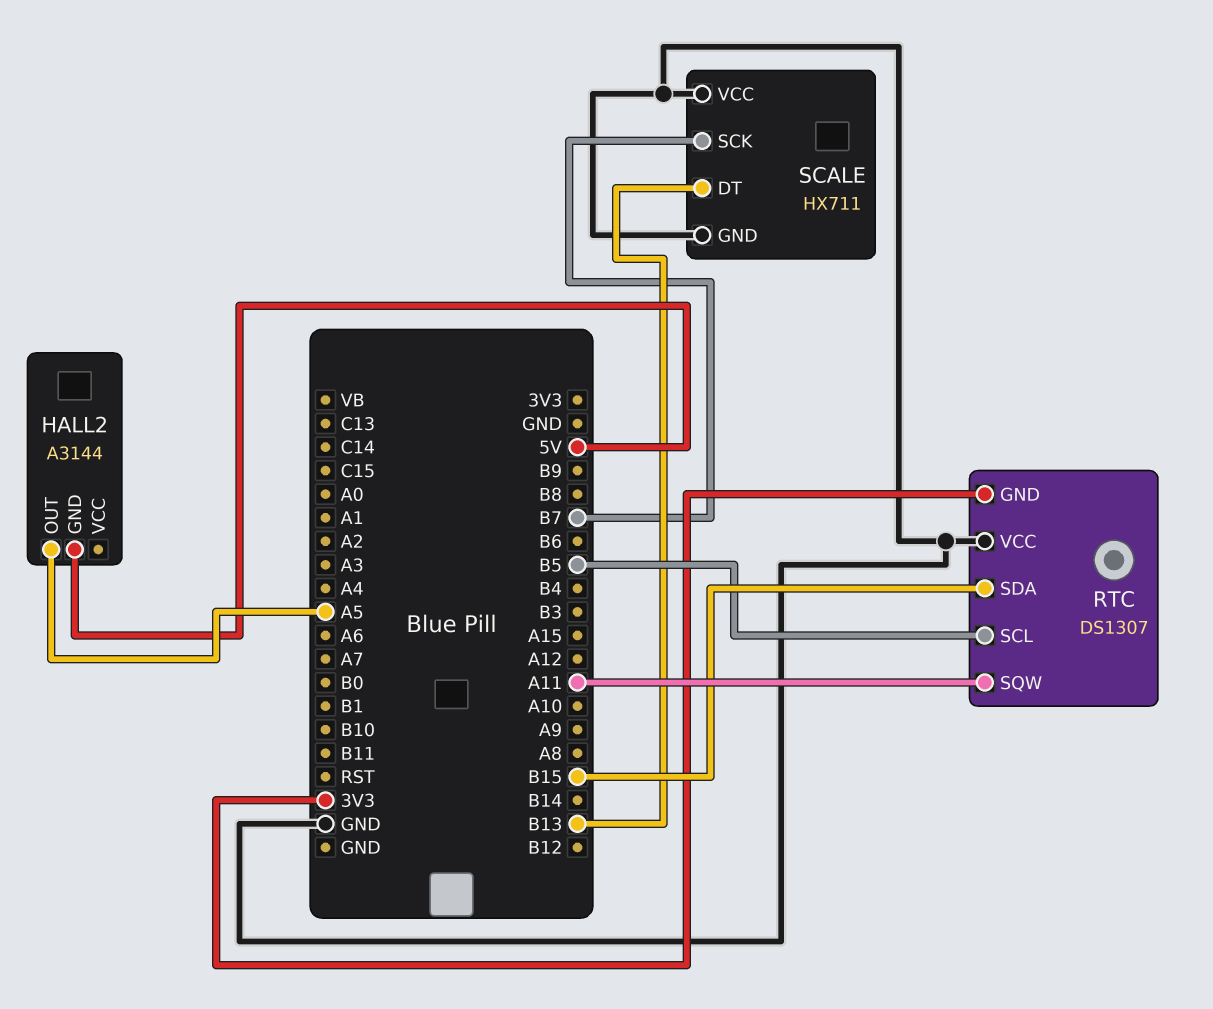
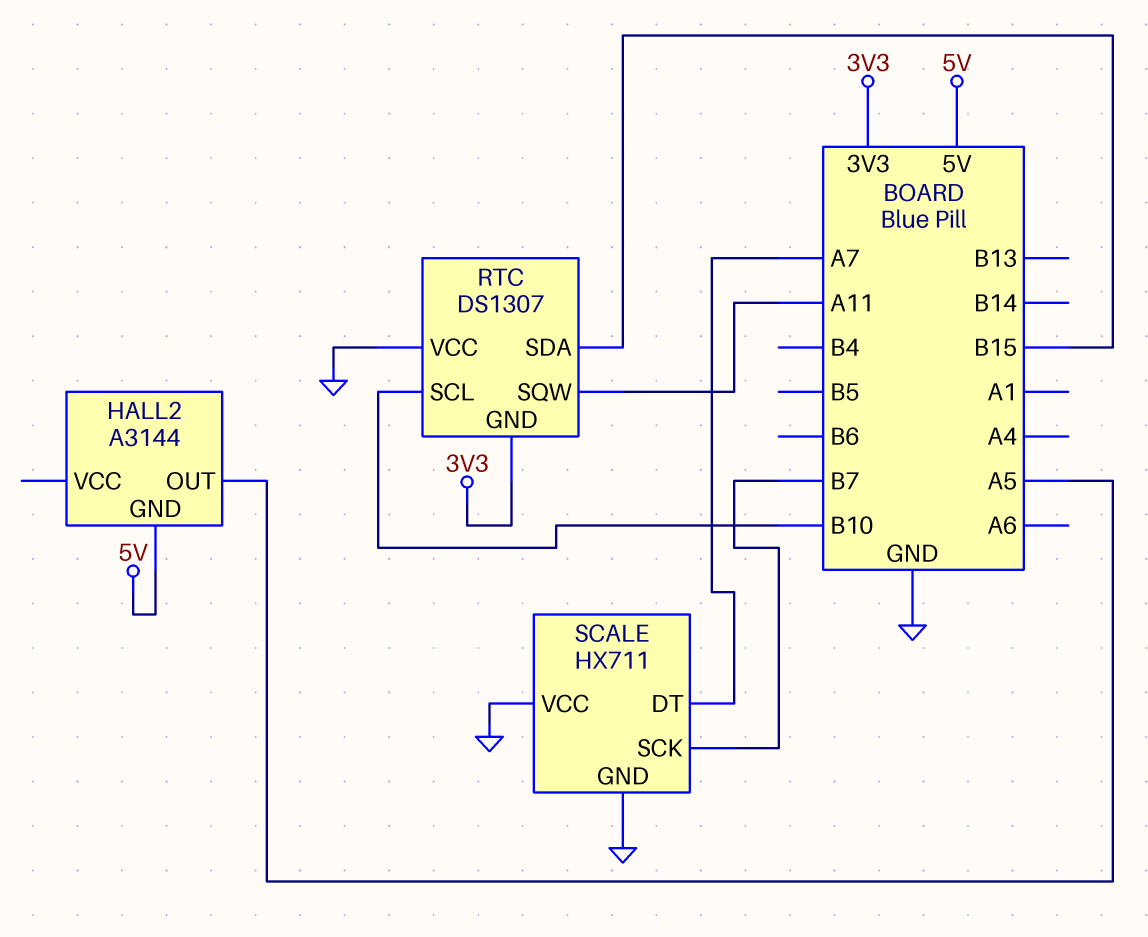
RTC pin SCL: B5 -> B10
SCALE pin DT: B13 -> A7

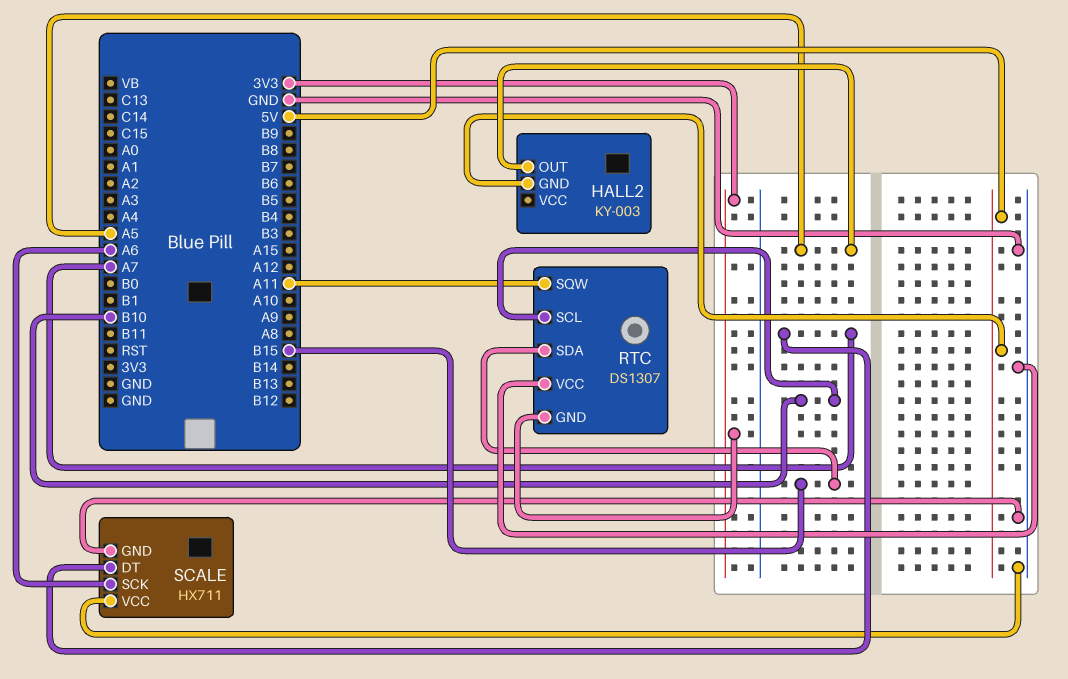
HALL2: A3144 -> KY-003
SCALE pin SCK: B7 -> A6

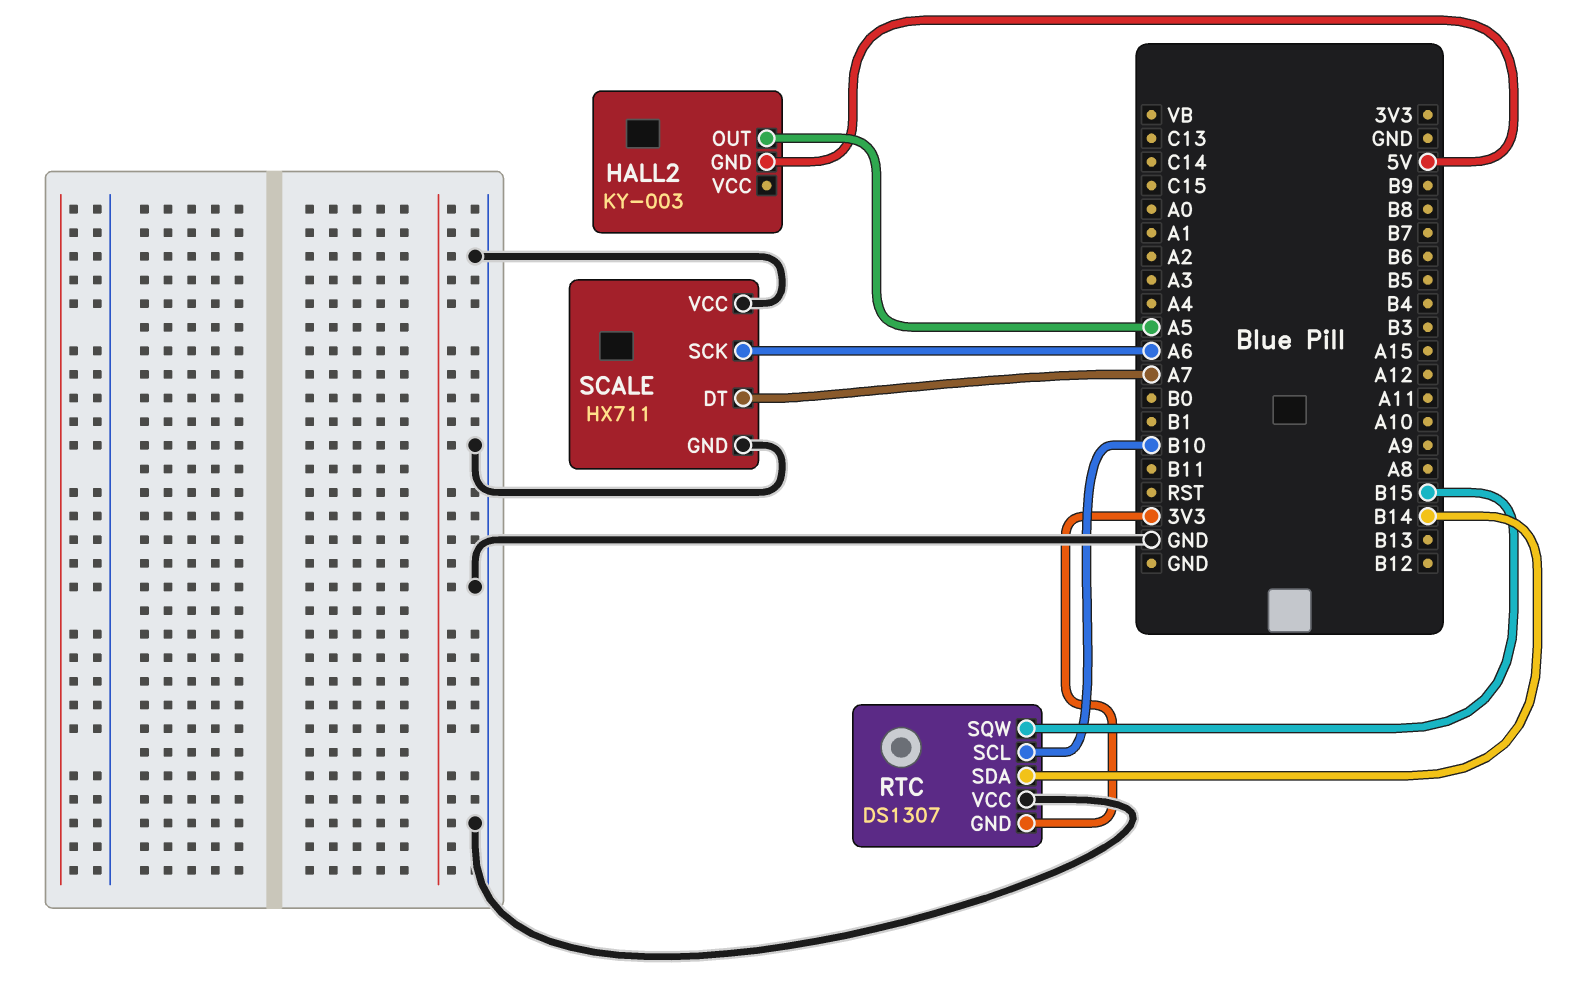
RTC pin SDA: B15 -> B14
RTC pin SQW: A11 -> B15

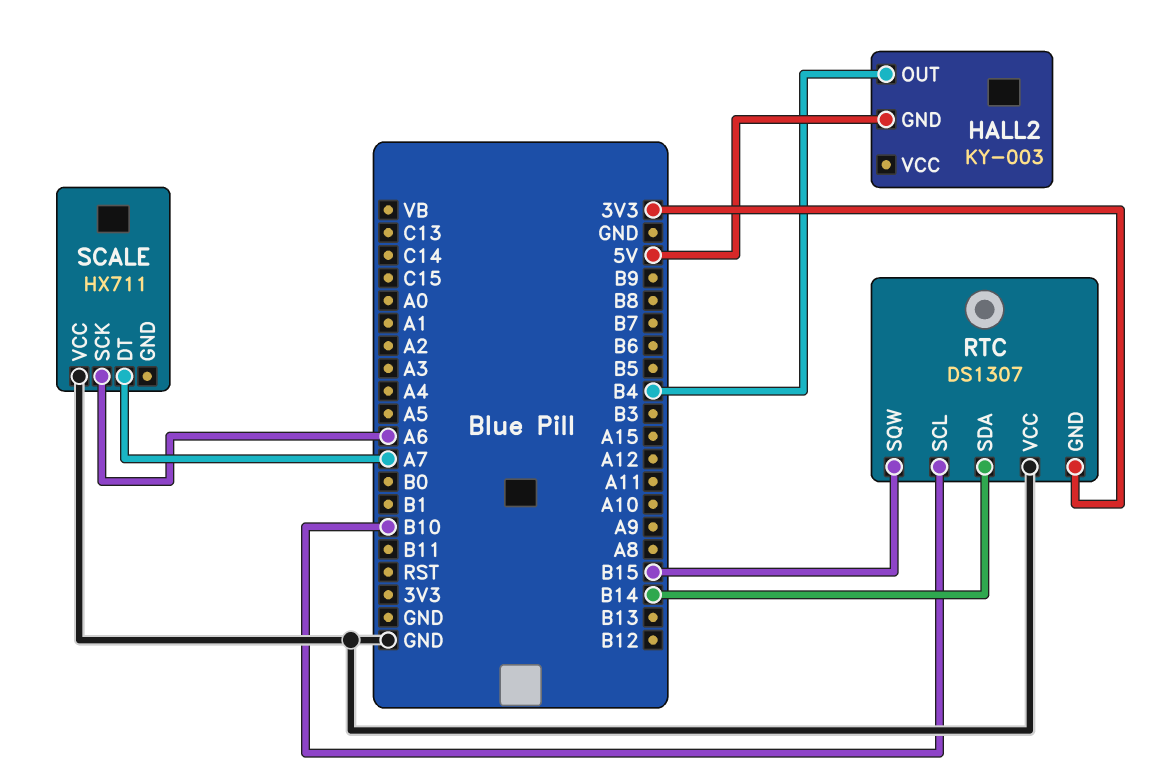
HALL2 pin OUT: A5 -> B4
SCALE pin GND: GND -> none

